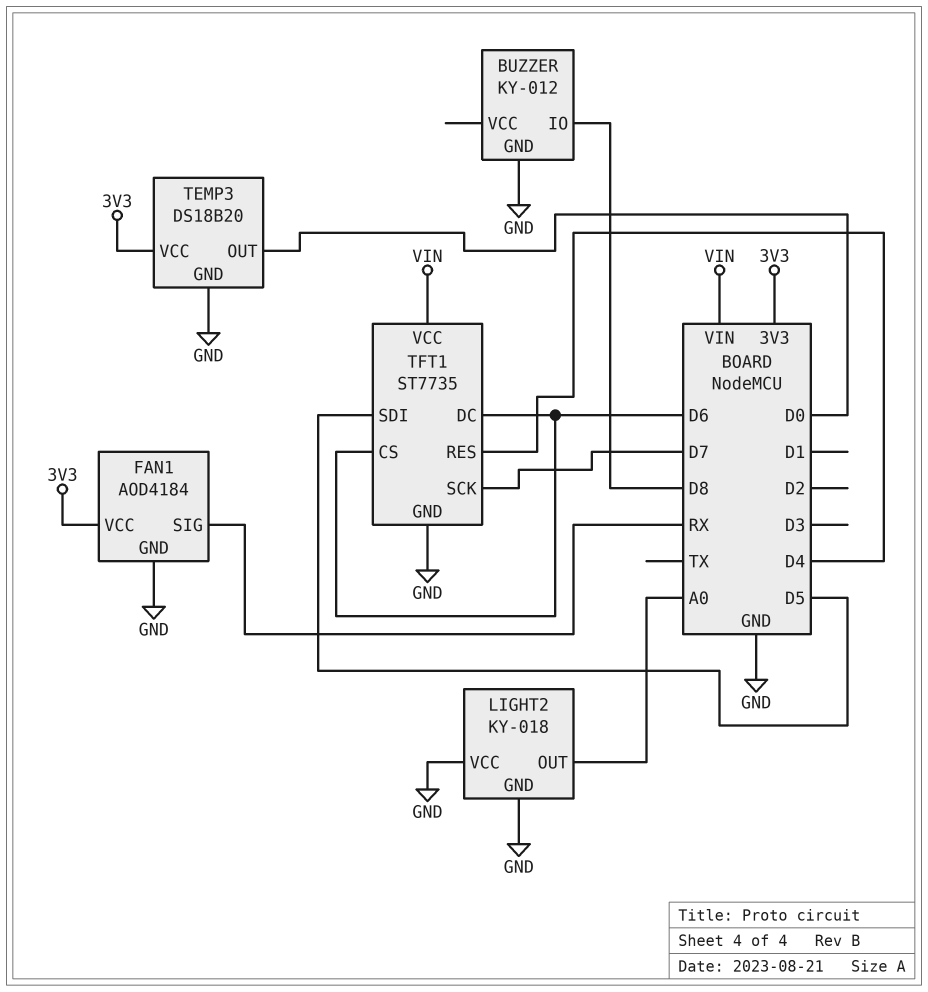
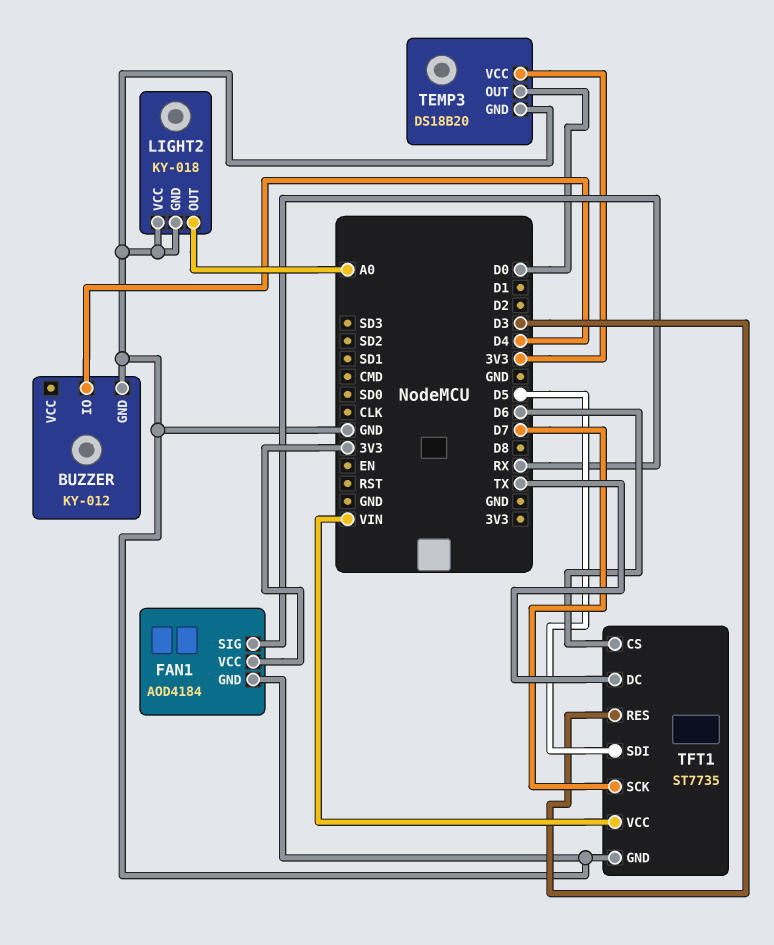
BUZZER pin IO: D8 -> D4
TFT1 pin DC: D6 -> TX
TFT1 pin RES: D4 -> D3

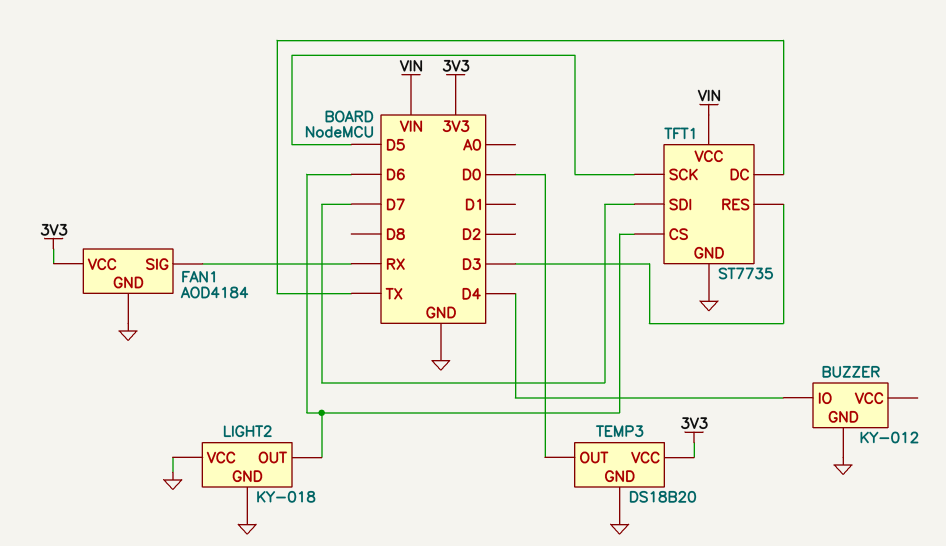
LIGHT2 pin OUT: A0 -> D6
TFT1 pin SCK: D7 -> D5
TFT1 pin SDI: D5 -> D7

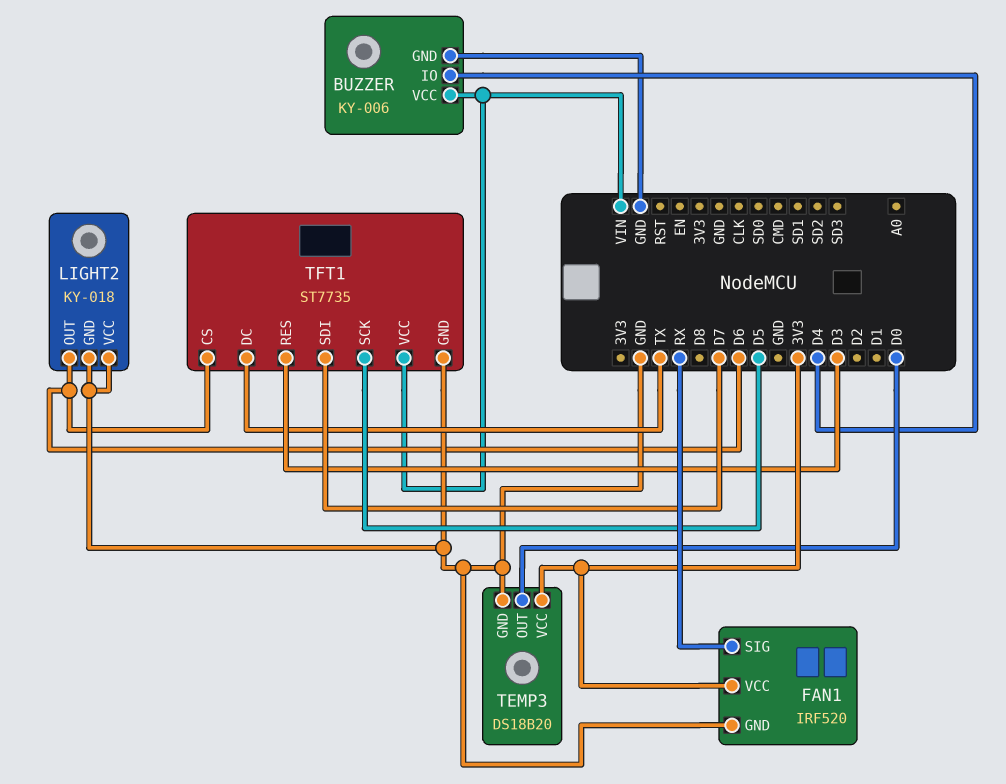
BUZZER: KY-012 -> KY-006
BUZZER pin VCC: none -> VIN
FAN1: AOD4184 -> IRF520

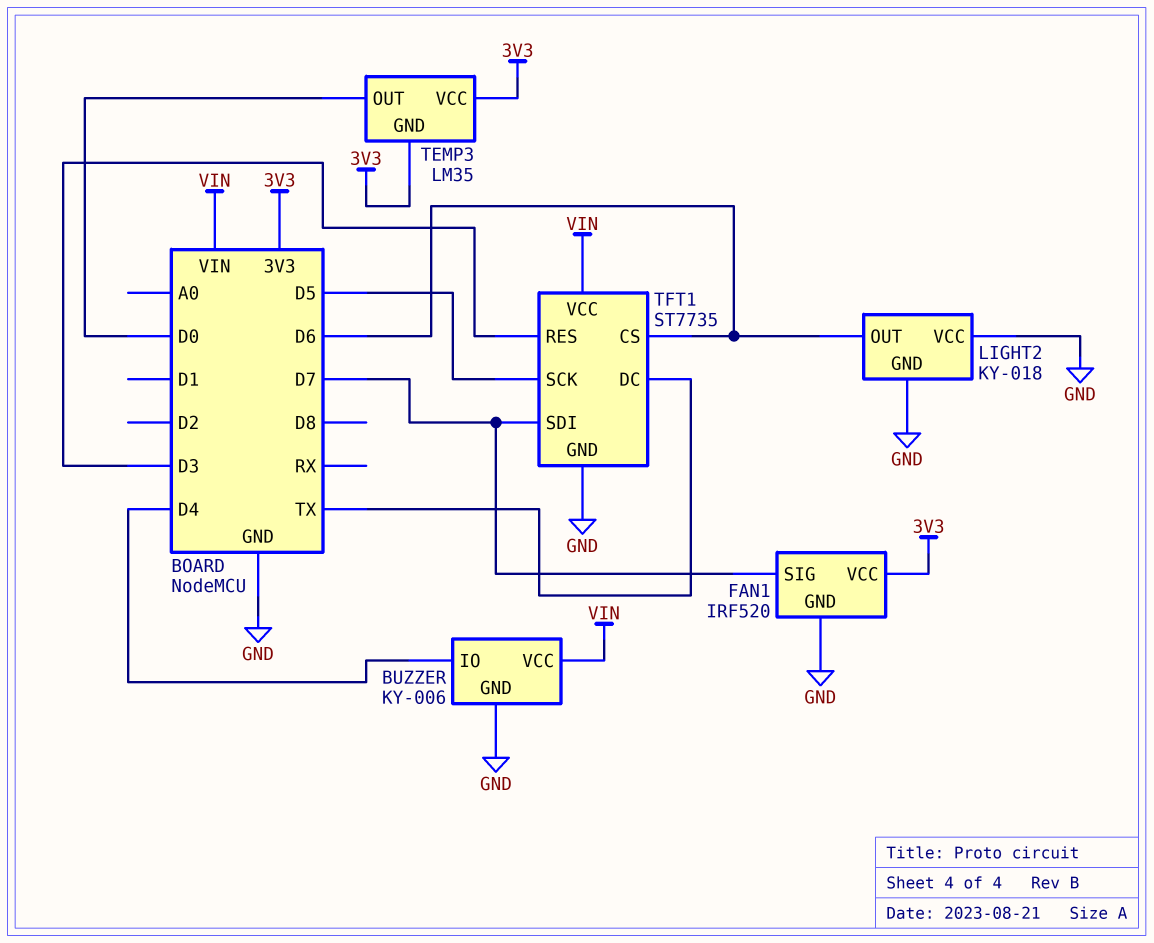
FAN1 pin SIG: RX -> D7
TEMP3: DS18B20 -> LM35
TEMP3 pin GND: GND -> 3V3

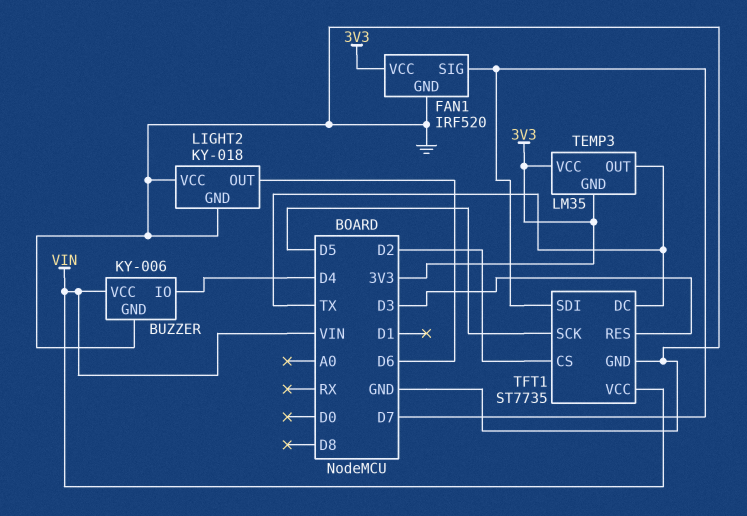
TEMP3 pin OUT: D0 -> TX
TFT1 pin CS: D6 -> D2

